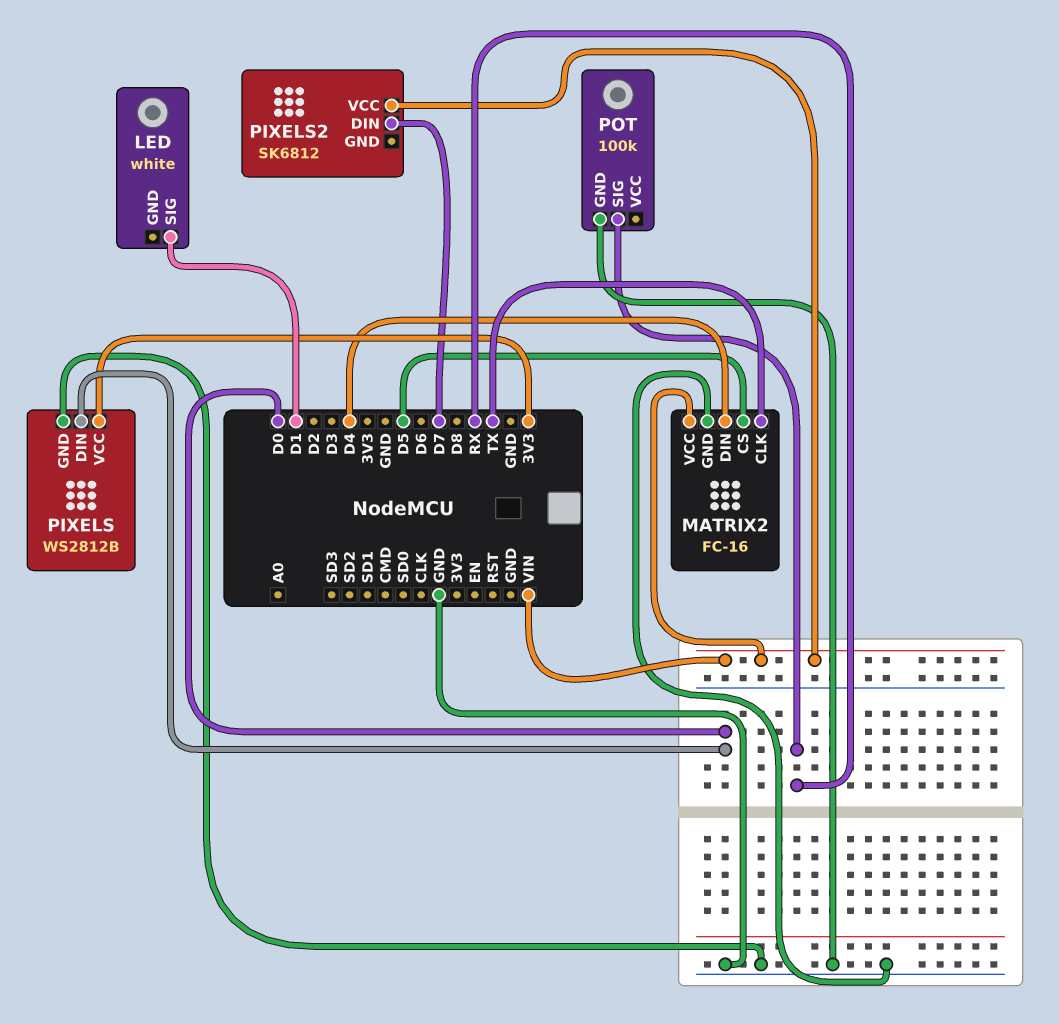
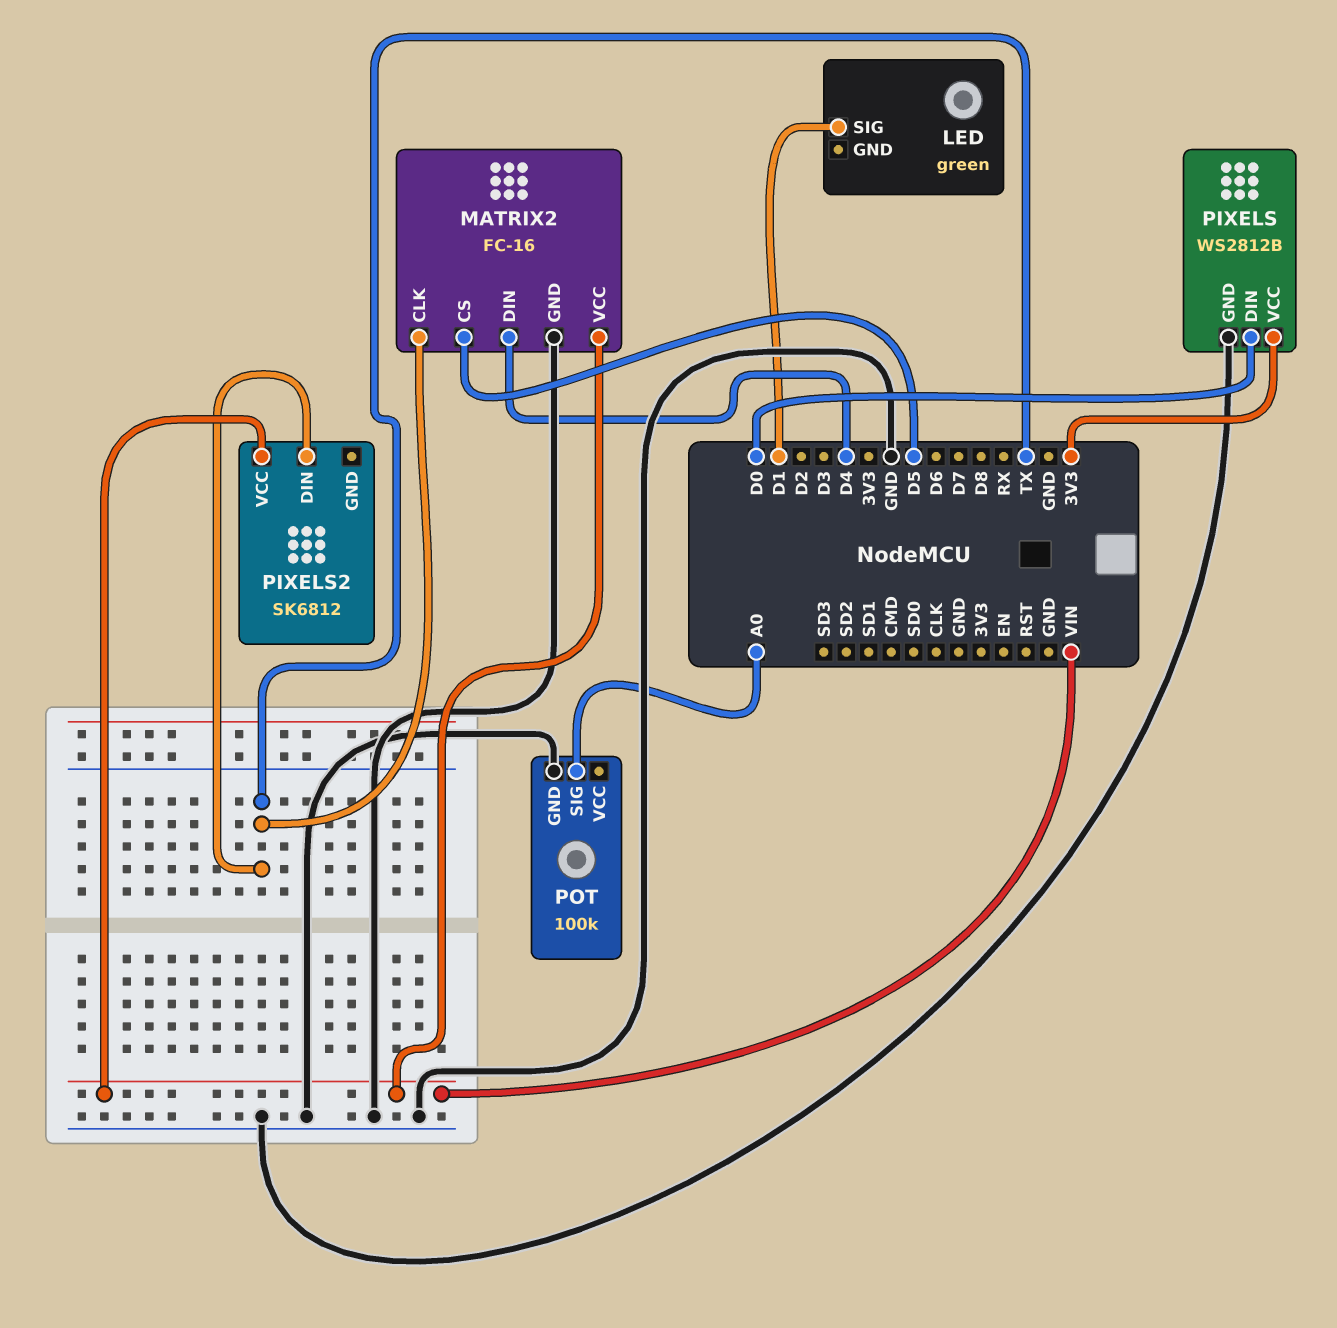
LED: white -> green
PIXELS2 pin DIN: D7 -> TX
POT pin SIG: RX -> A0

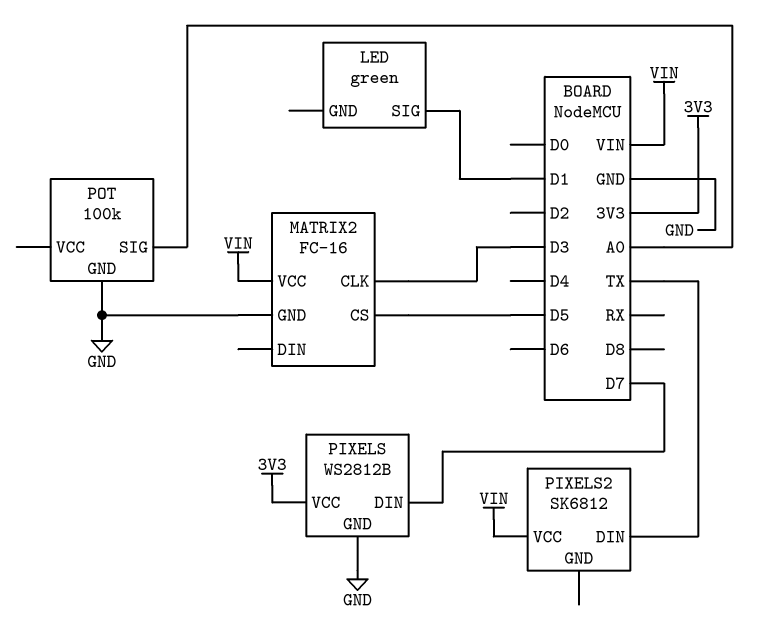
MATRIX2 pin CLK: TX -> D3
MATRIX2 pin DIN: D4 -> none
PIXELS pin DIN: D0 -> D7

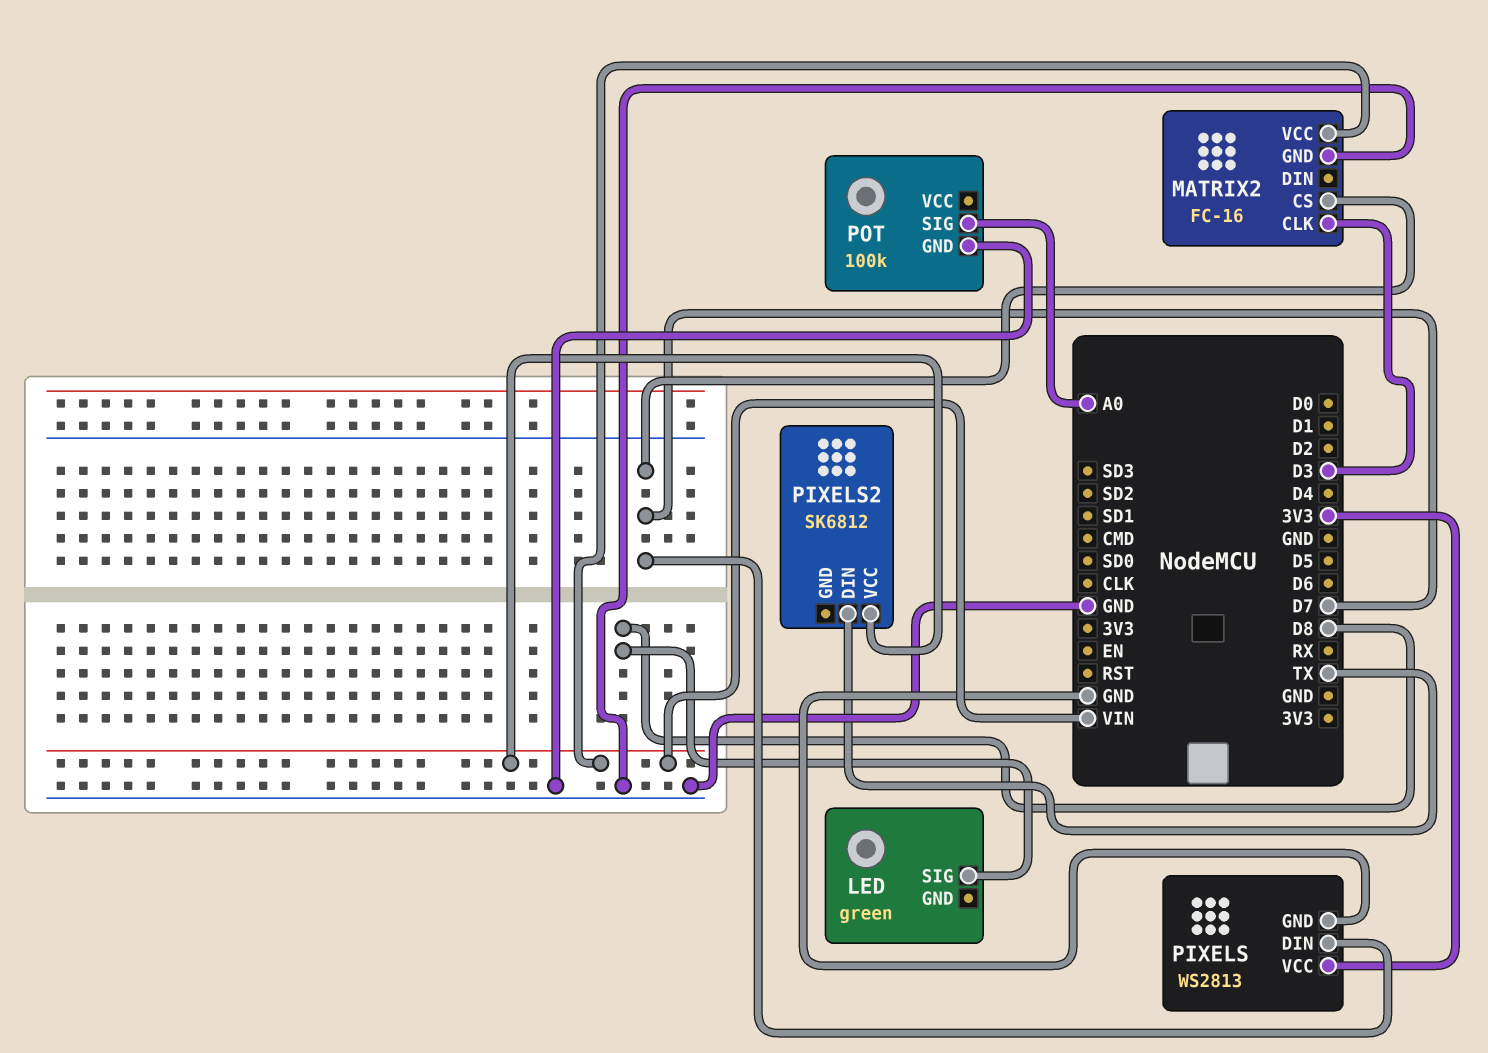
LED pin SIG: D1 -> D8
MATRIX2 pin CS: D5 -> D7
PIXELS: WS2812B -> WS2813

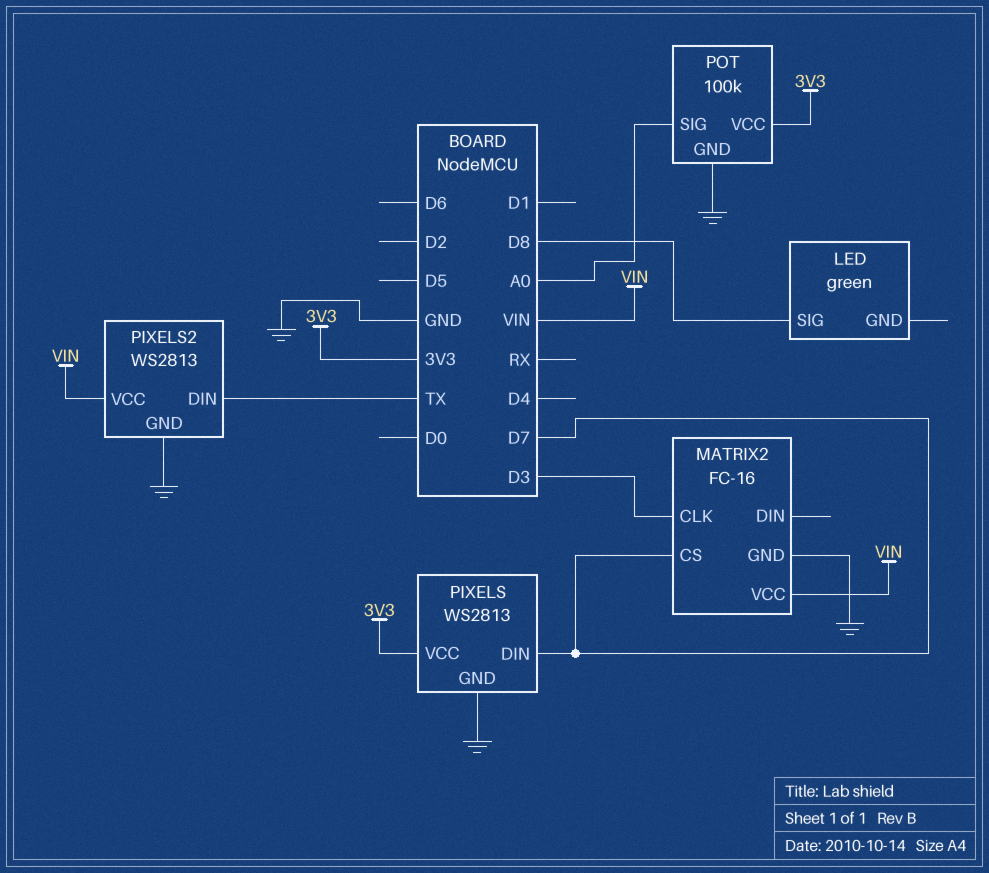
PIXELS2: SK6812 -> WS2813
PIXELS2 pin GND: none -> GND
POT pin VCC: none -> 3V3

